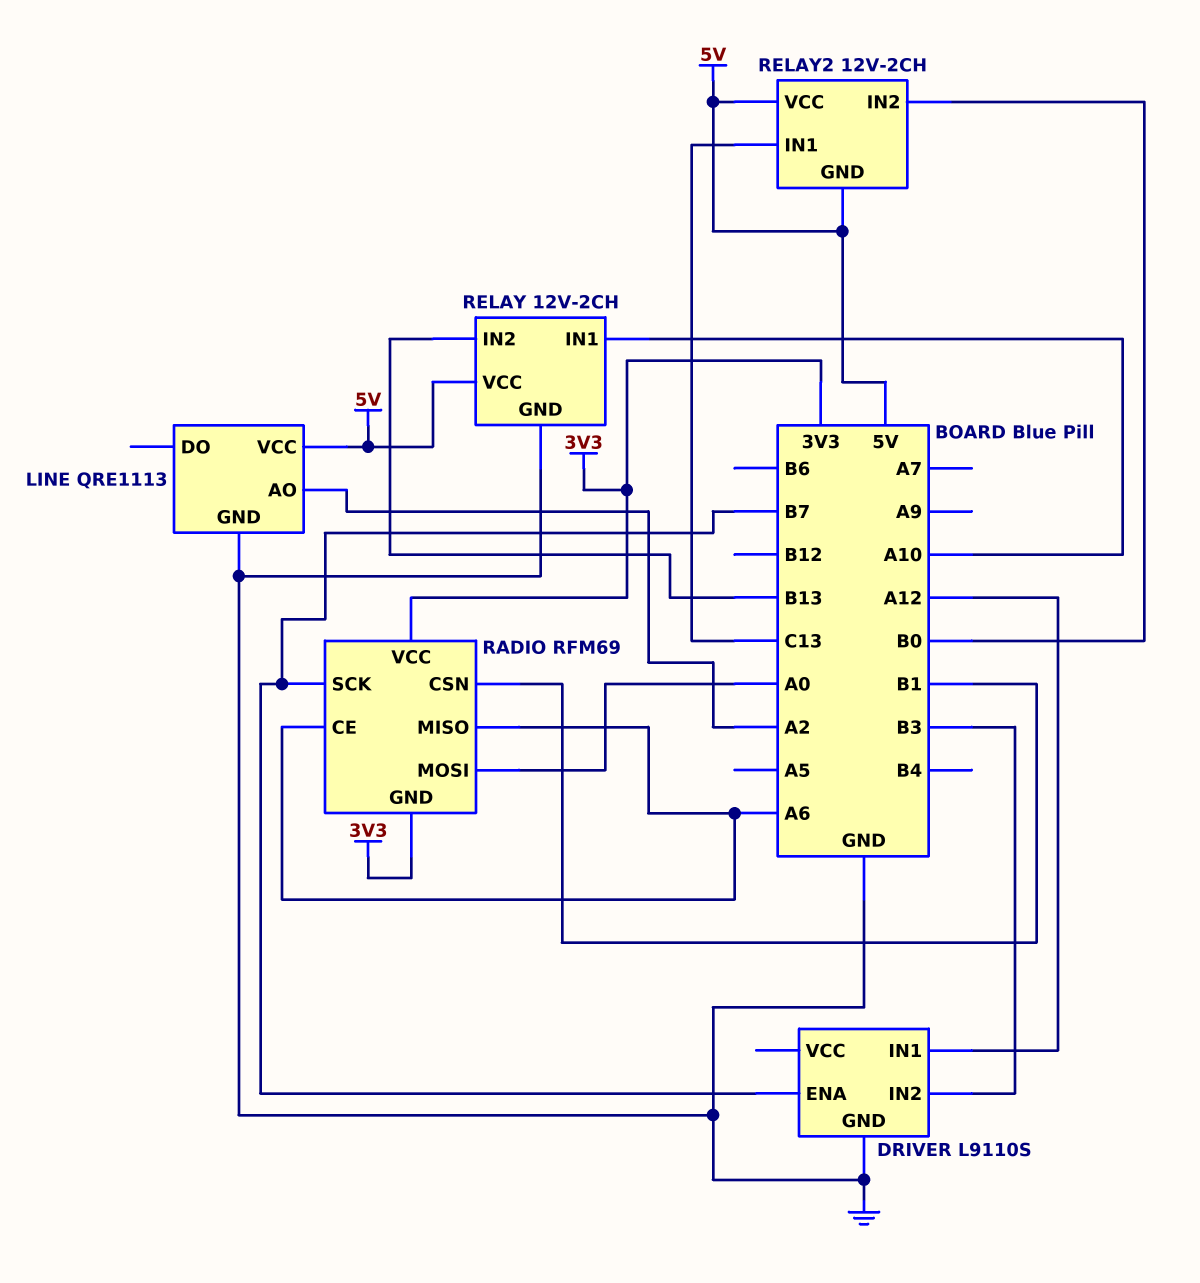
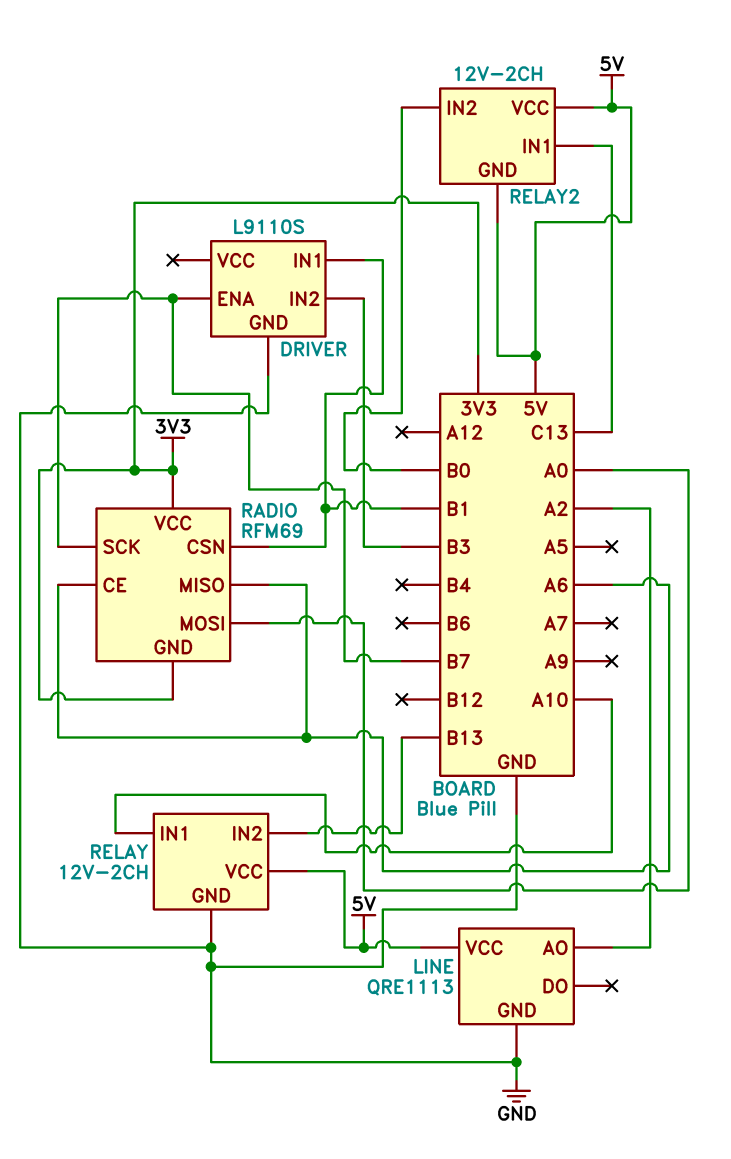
DRIVER pin IN1: A12 -> B1

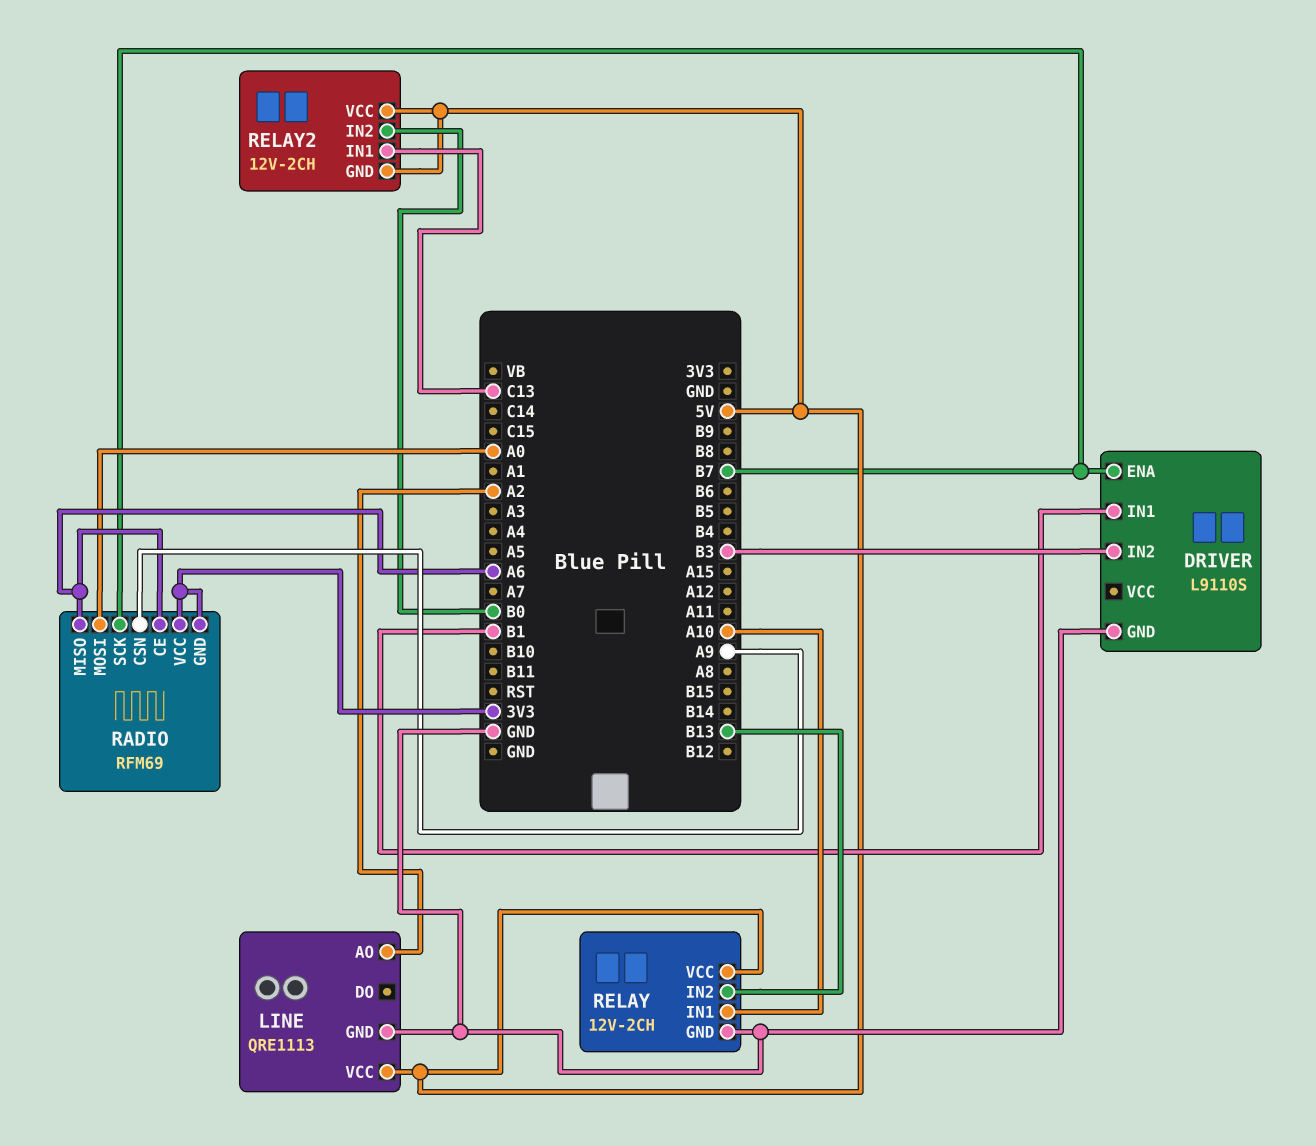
RADIO pin CSN: B1 -> A9

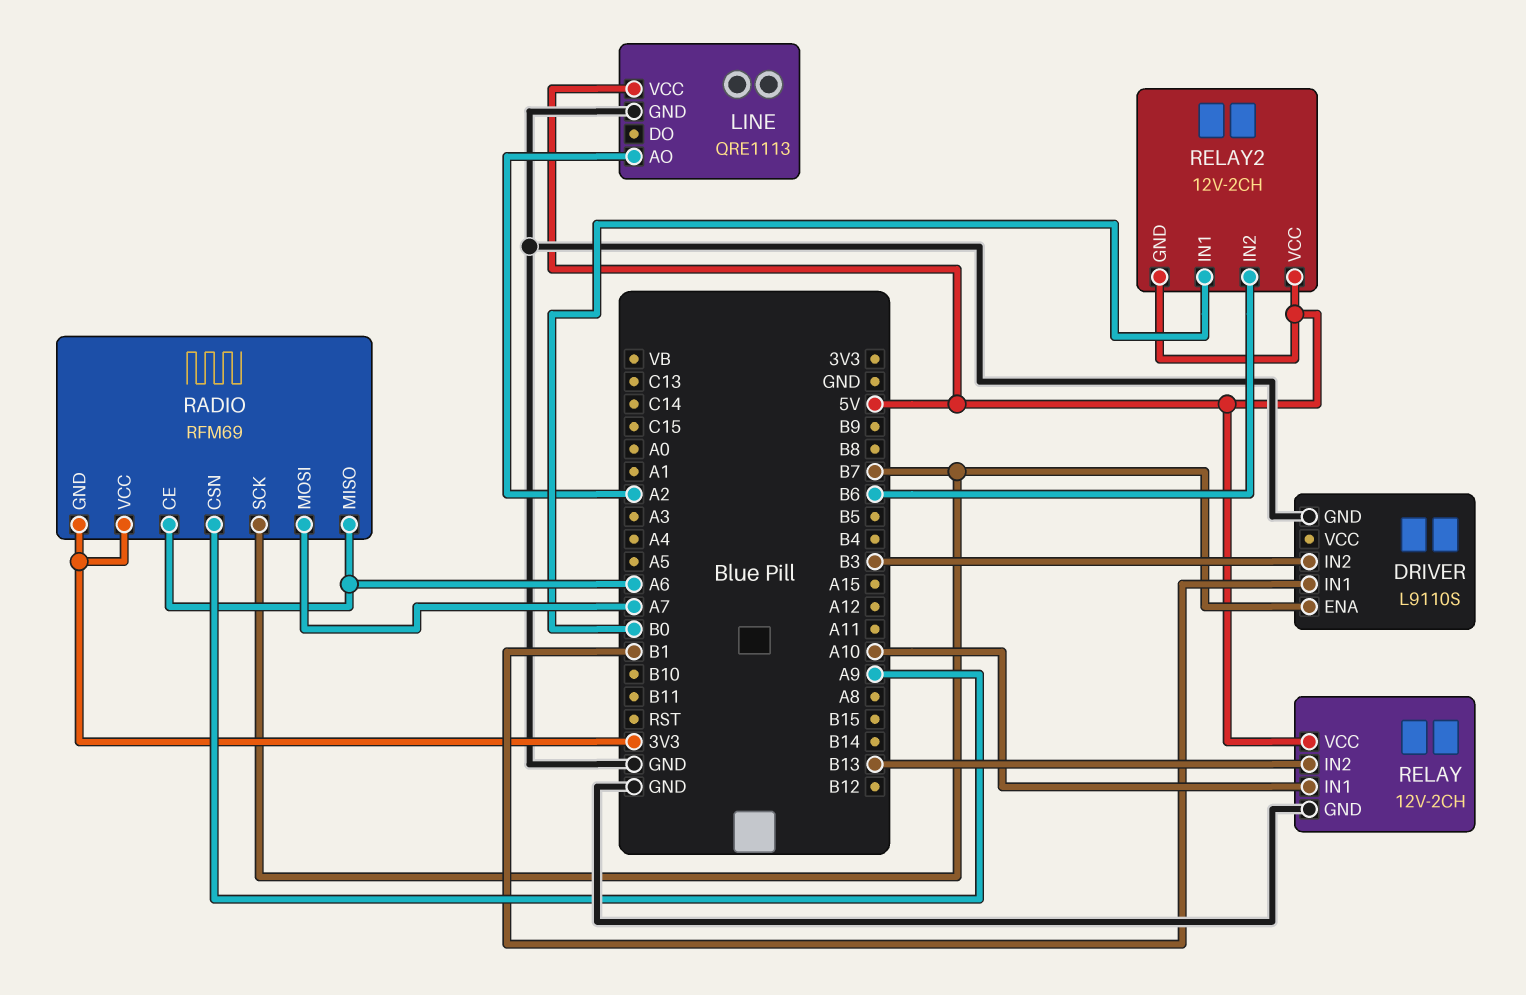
RADIO pin MOSI: A0 -> A7
RELAY2 pin IN1: C13 -> B0
RELAY2 pin IN2: B0 -> B6

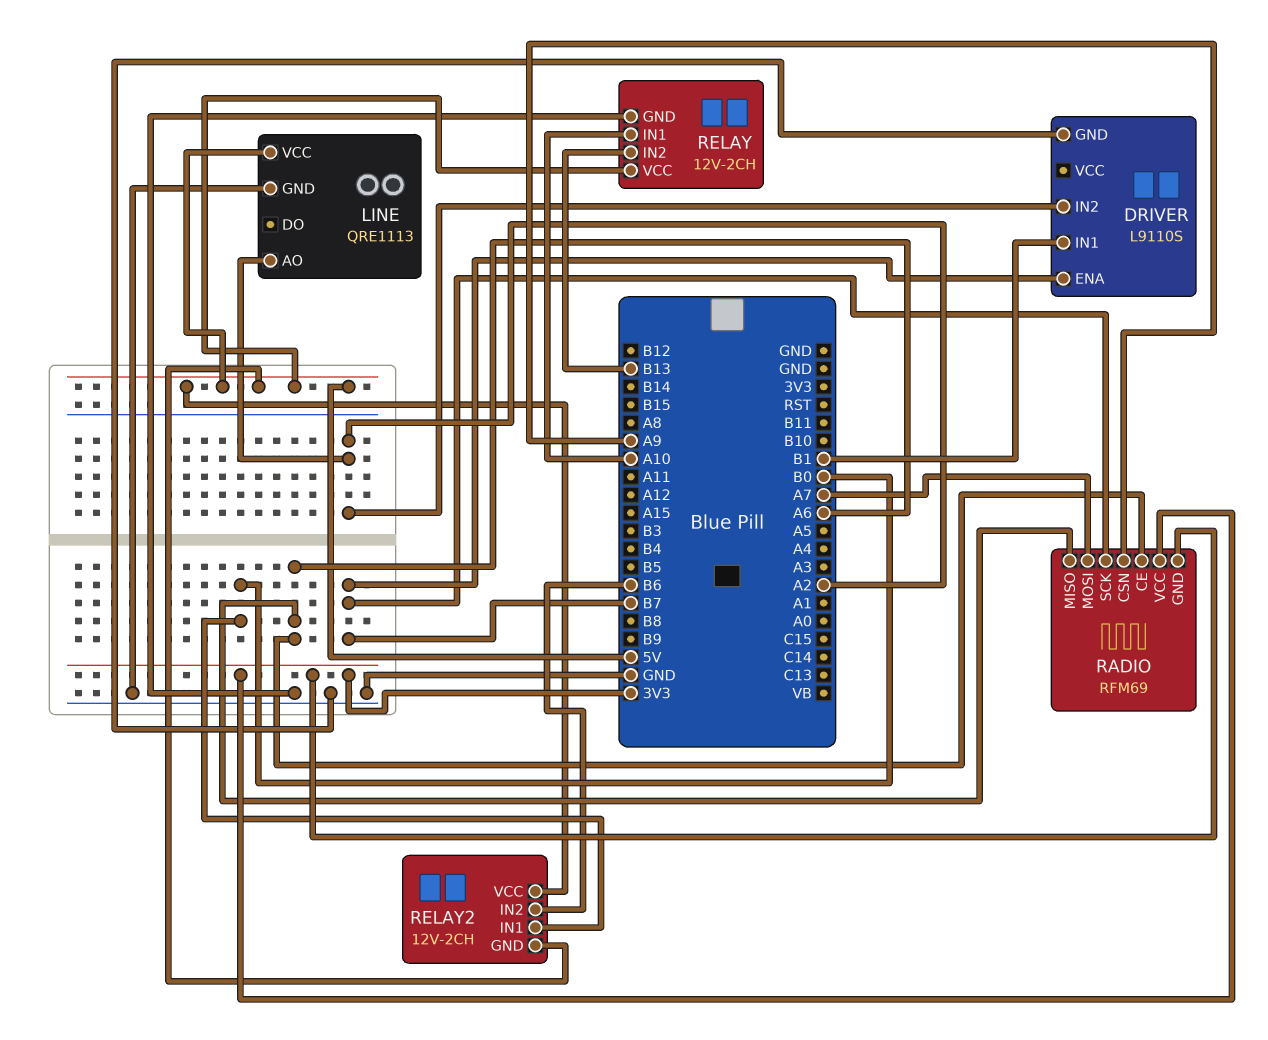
DRIVER pin IN2: B3 -> A2

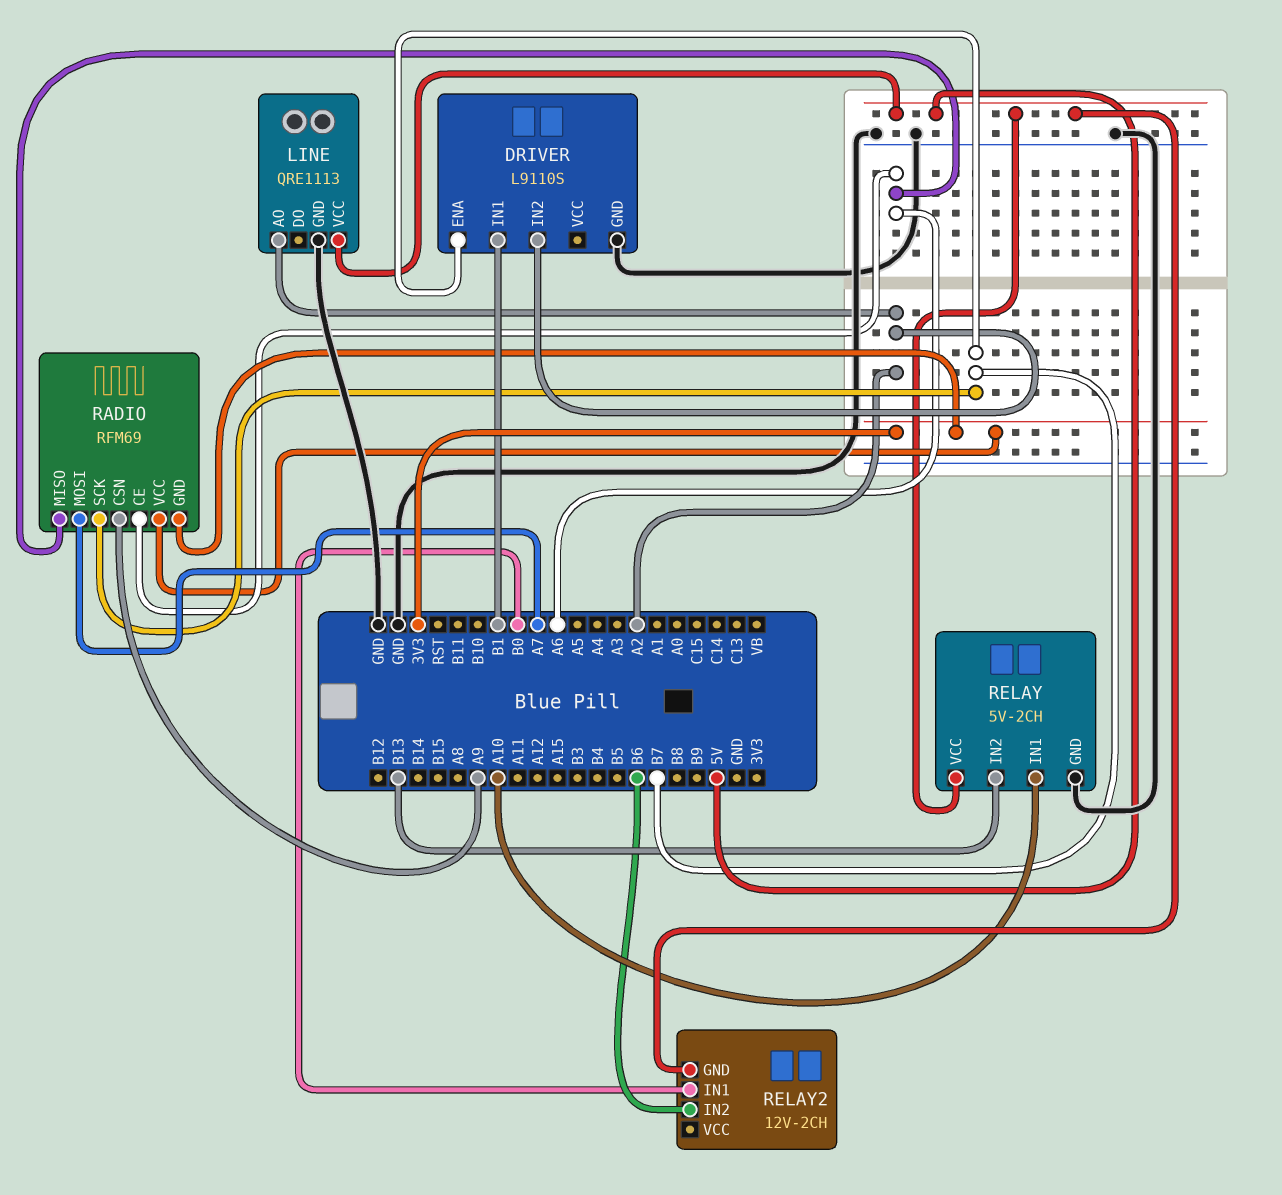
RELAY: 12V-2CH -> 5V-2CH
RELAY2 pin VCC: 5V -> none

